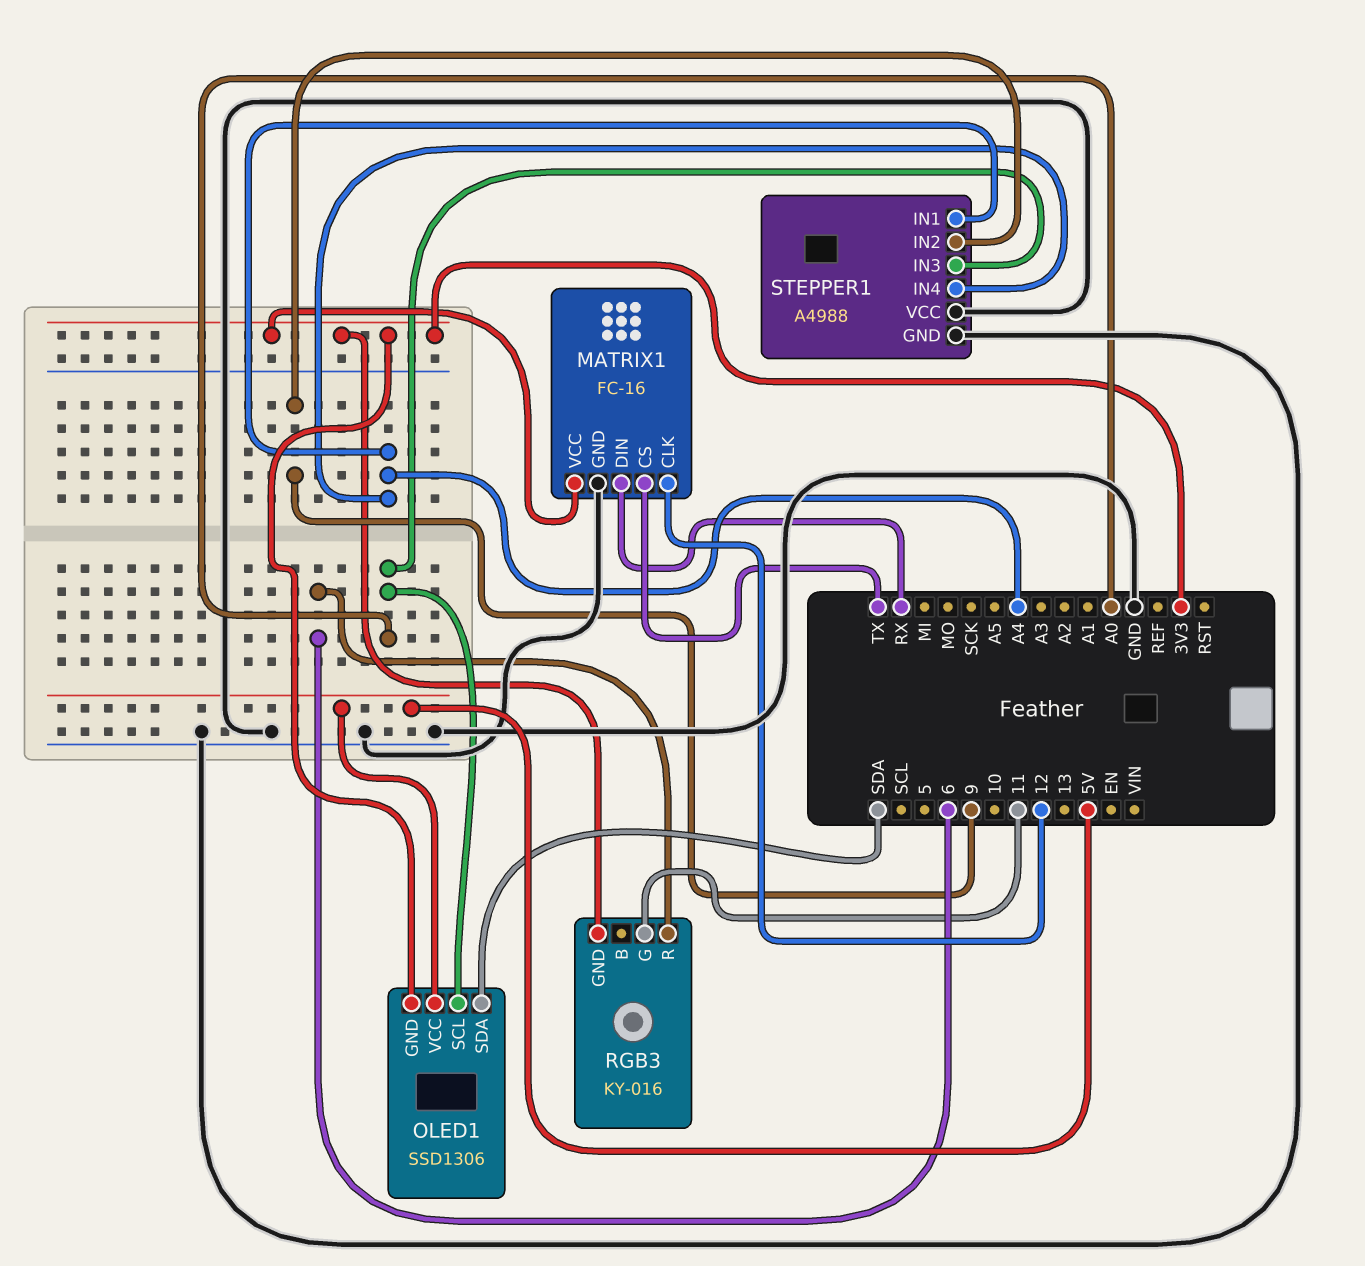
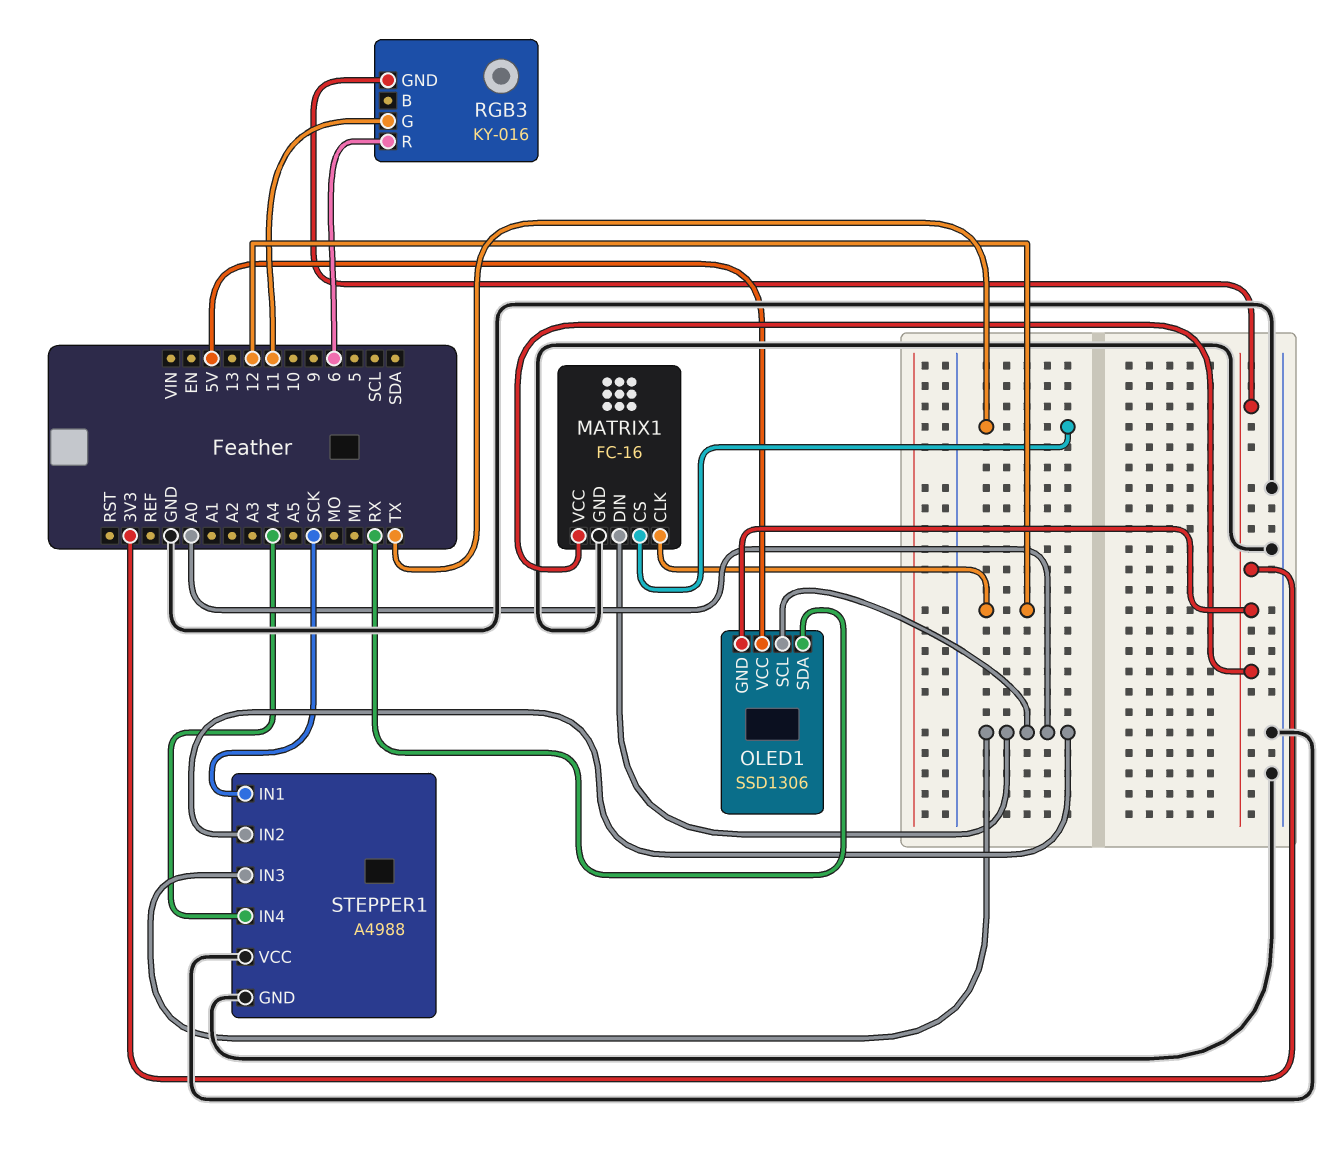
MATRIX1 pin DIN: RX -> A0
OLED1 pin SDA: SDA -> RX
STEPPER1 pin IN1: A4 -> SCK
STEPPER1 pin IN2: 9 -> A0

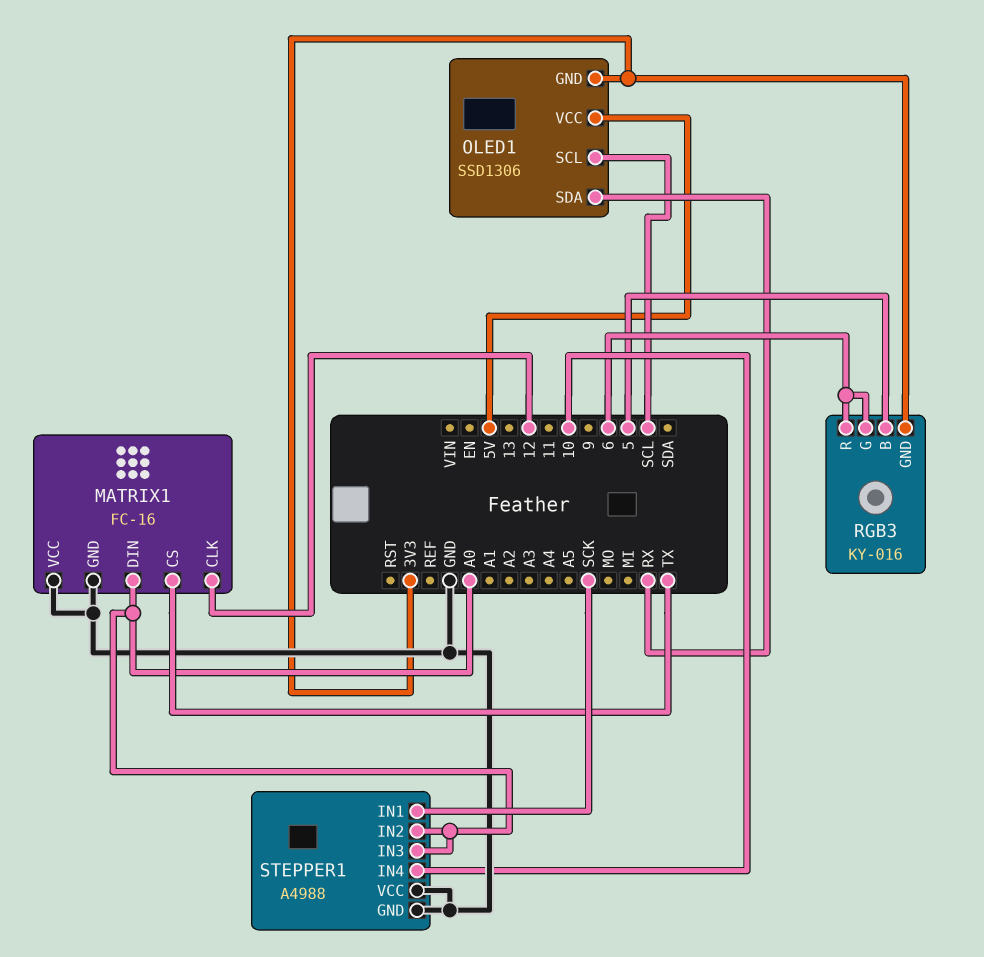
MATRIX1 pin VCC: 3V3 -> GND
OLED1 pin SCL: A0 -> SCL
RGB3 pin B: none -> 5
RGB3 pin G: 11 -> 6
STEPPER1 pin IN4: A4 -> 10

